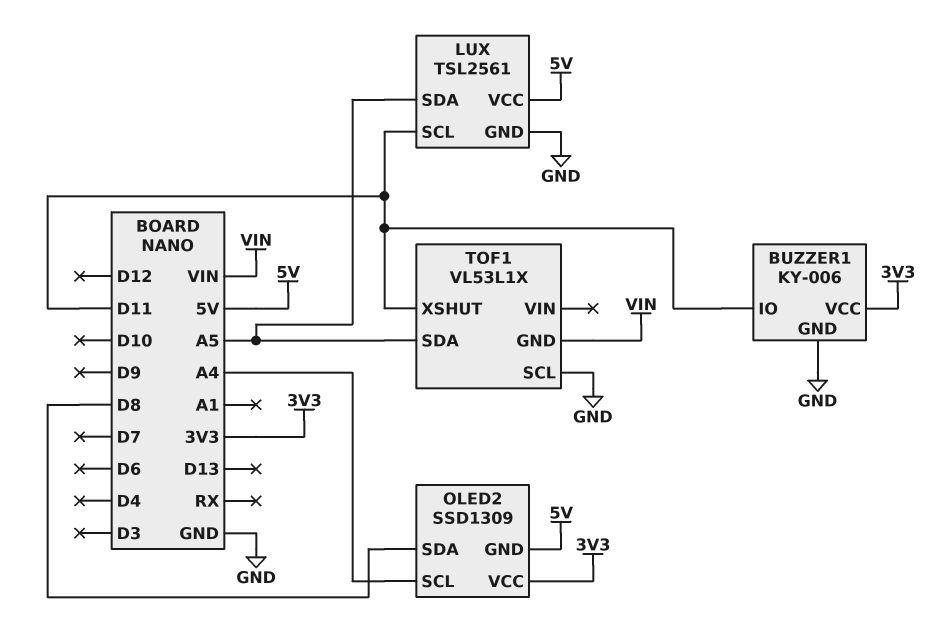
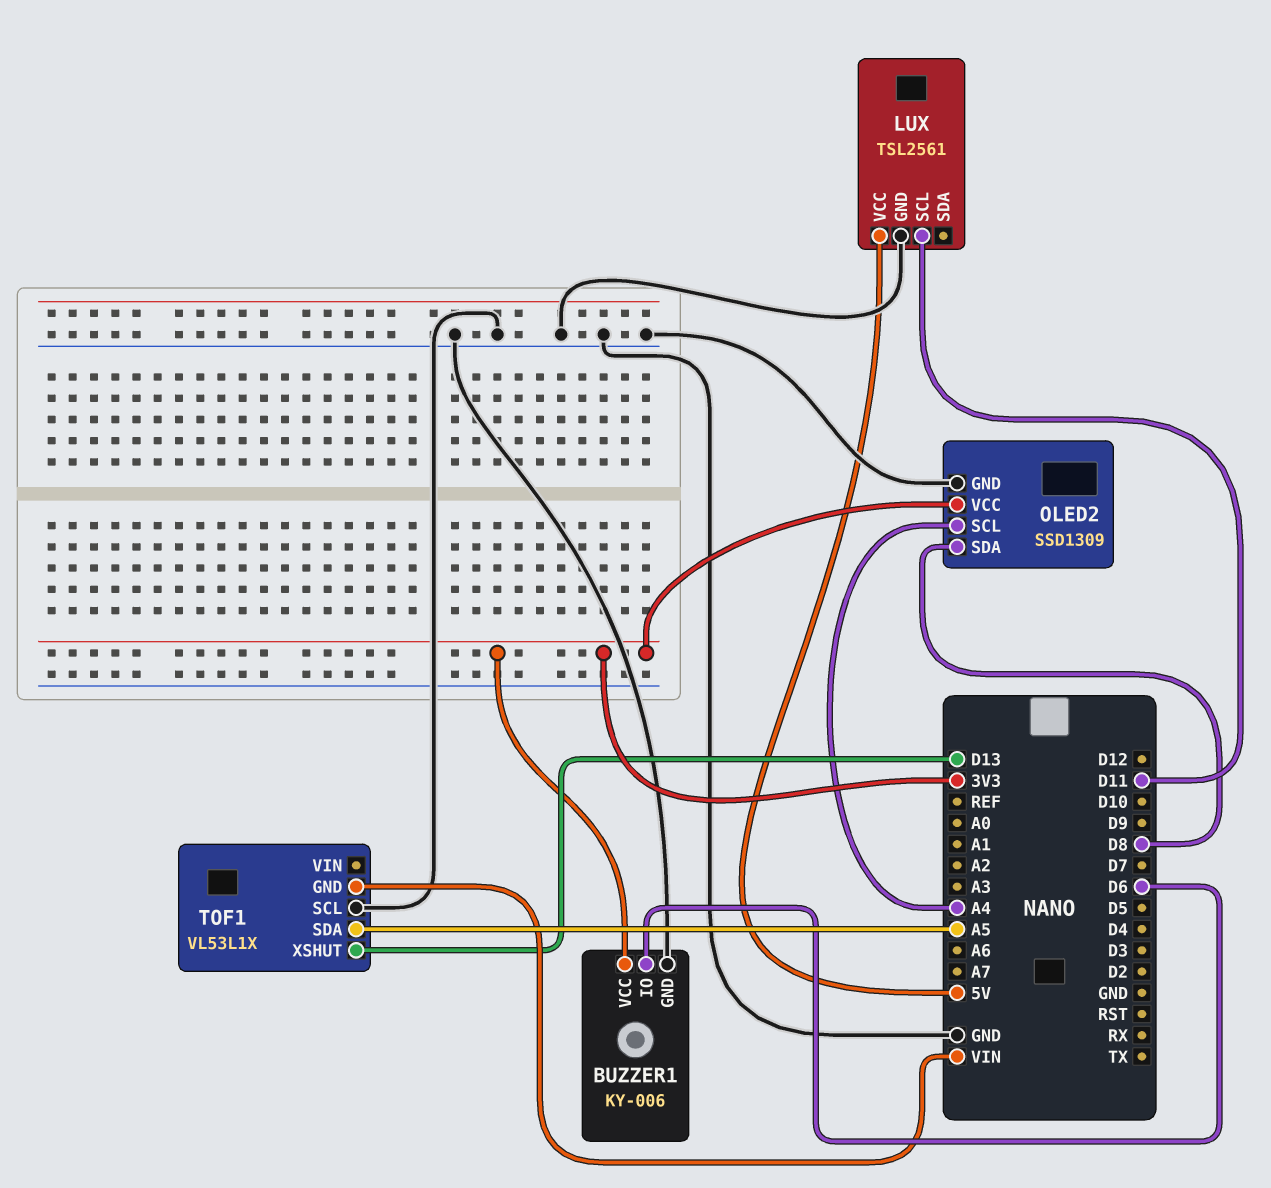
BUZZER1 pin IO: D11 -> D6
LUX pin SDA: A5 -> none
OLED2 pin GND: 5V -> GND
TOF1 pin XSHUT: D11 -> D13

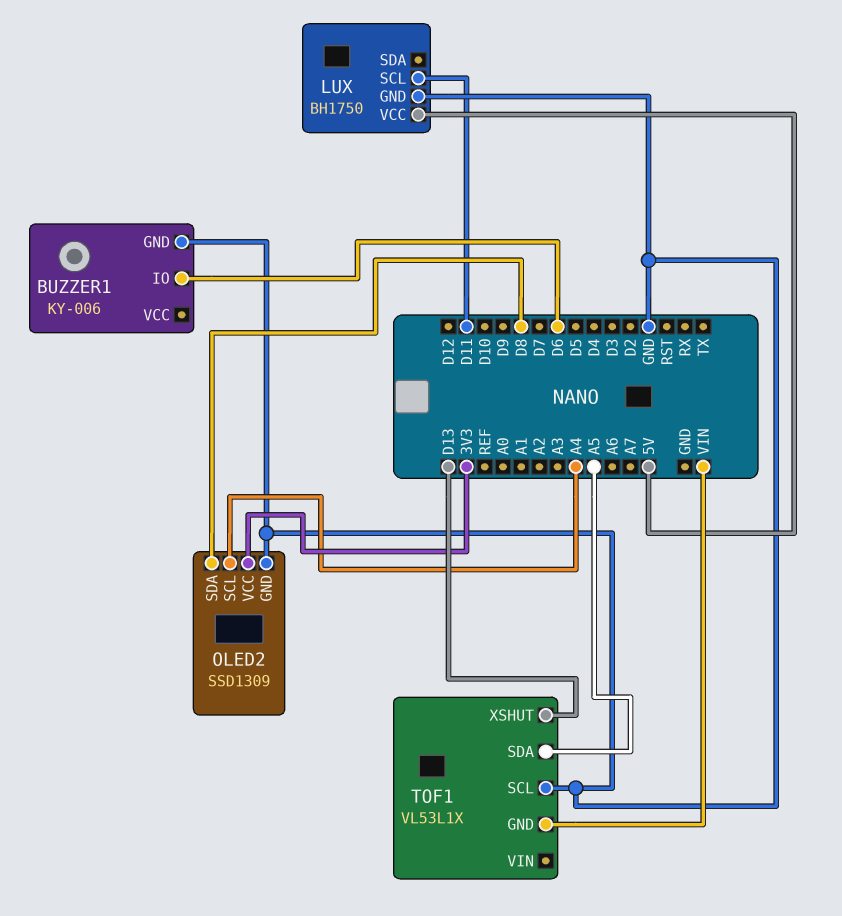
BUZZER1 pin VCC: 3V3 -> none
LUX: TSL2561 -> BH1750

